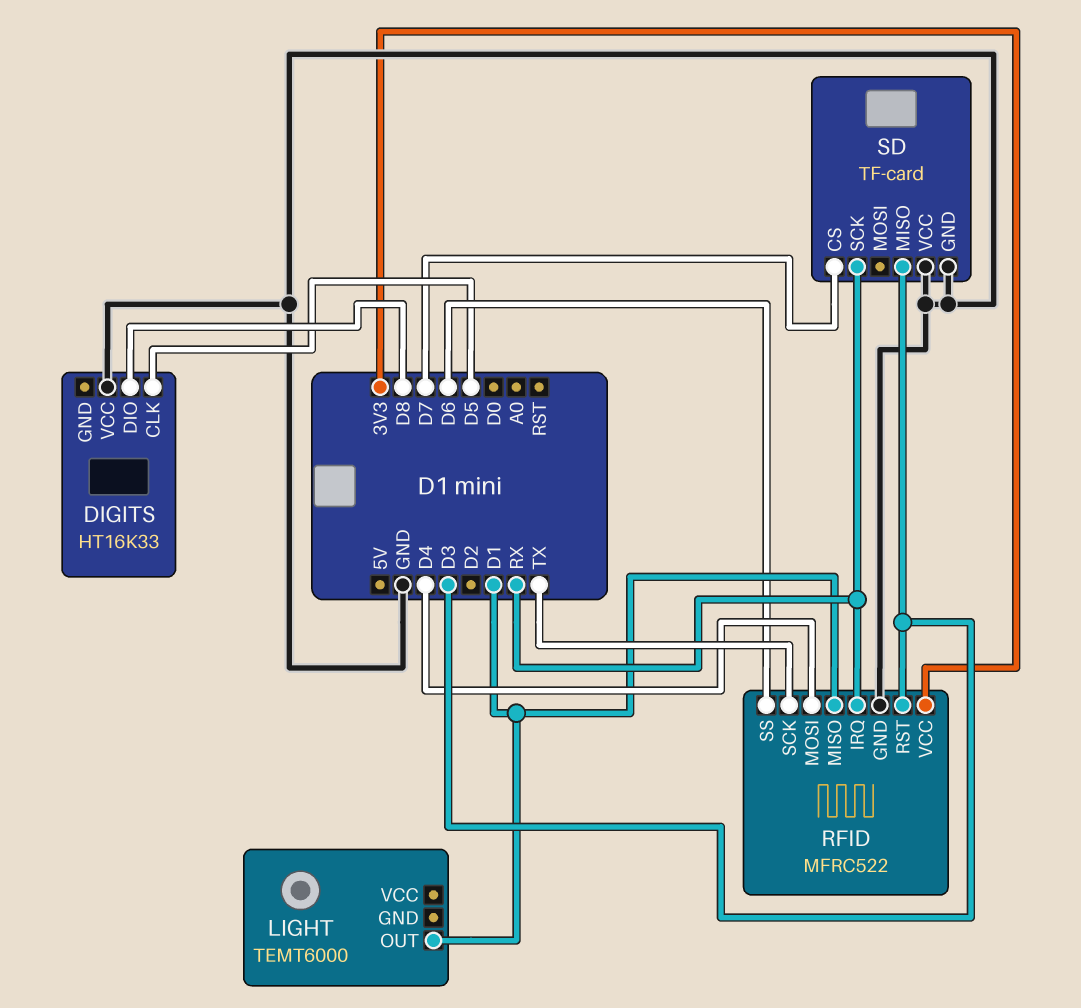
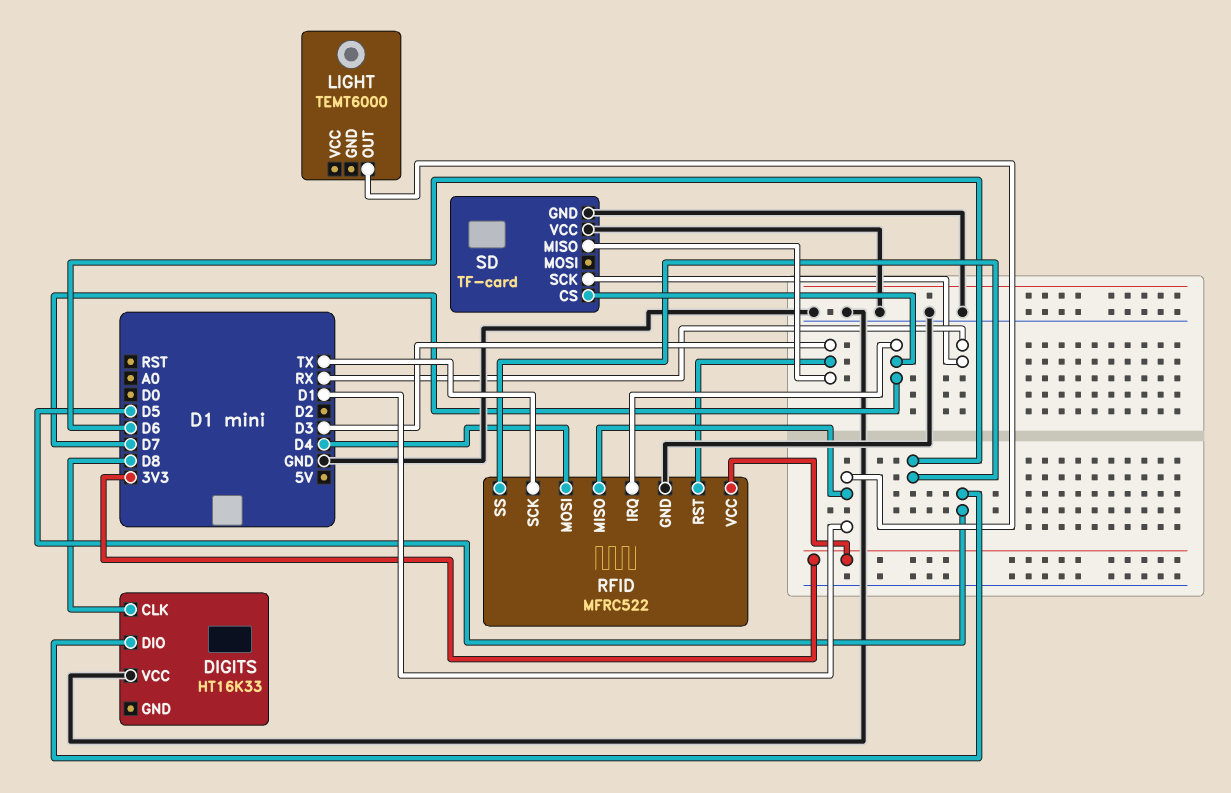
DIGITS pin CLK: D5 -> D8
DIGITS pin DIO: D8 -> D5
RFID pin IRQ: RX -> D7

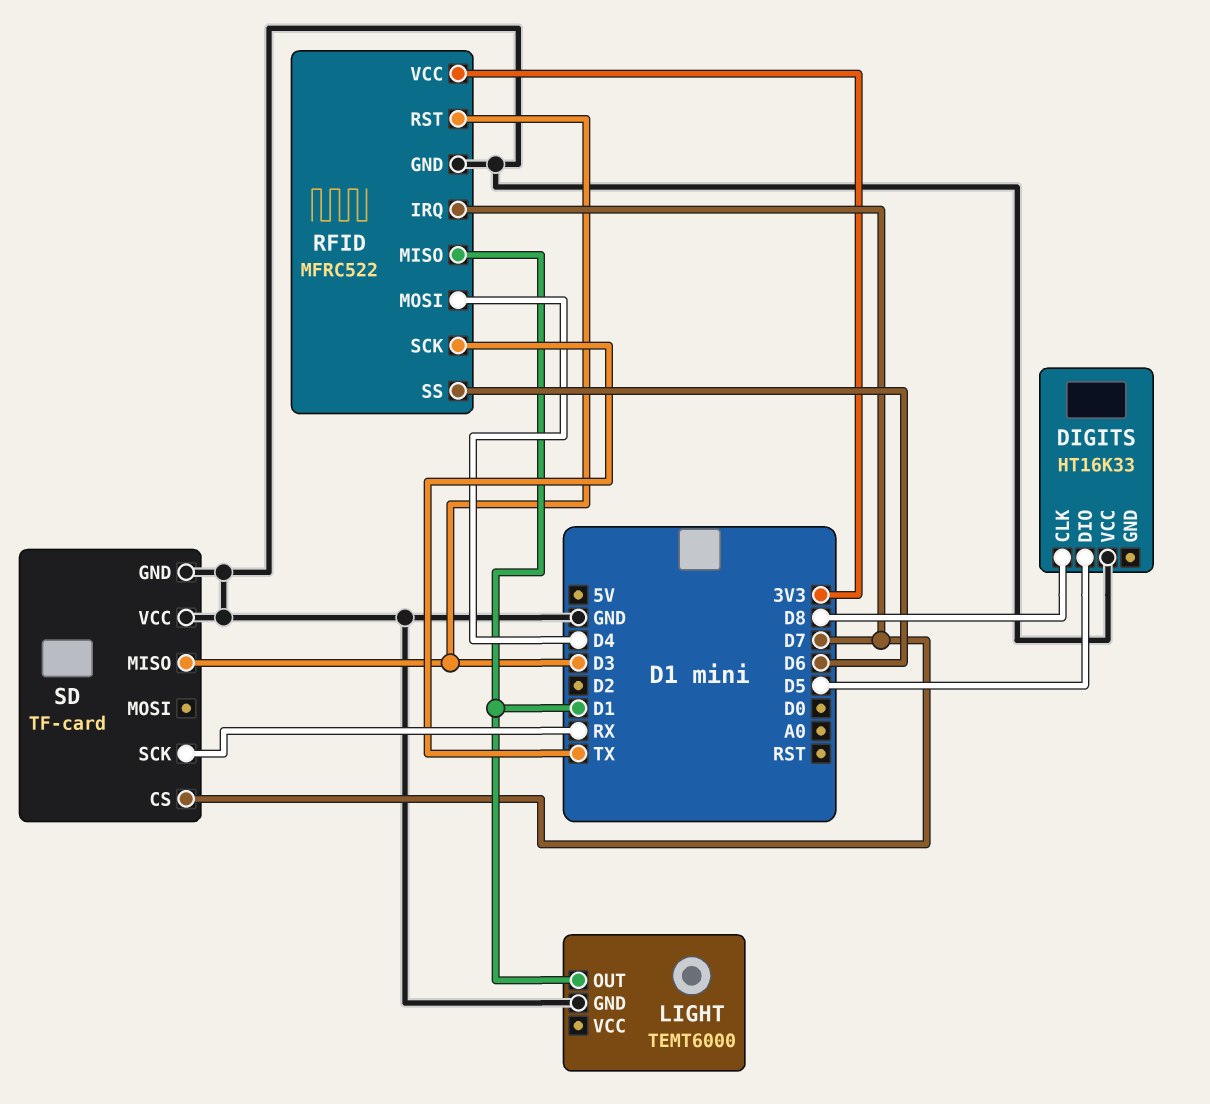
LIGHT pin GND: none -> GND

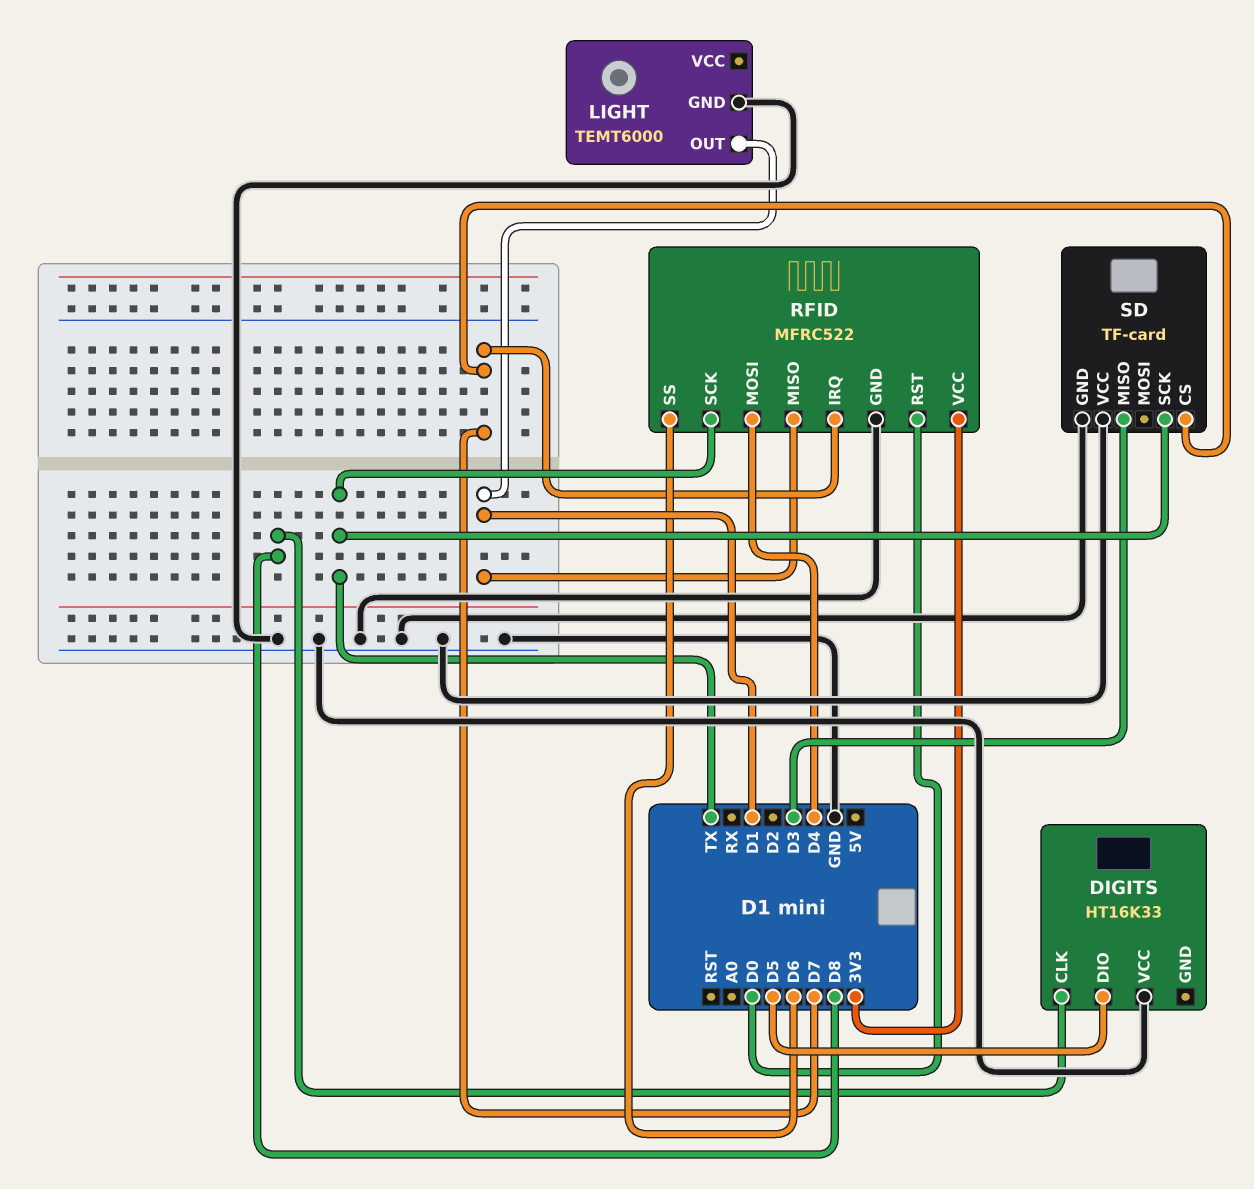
RFID pin RST: D3 -> D0
SD pin SCK: RX -> TX

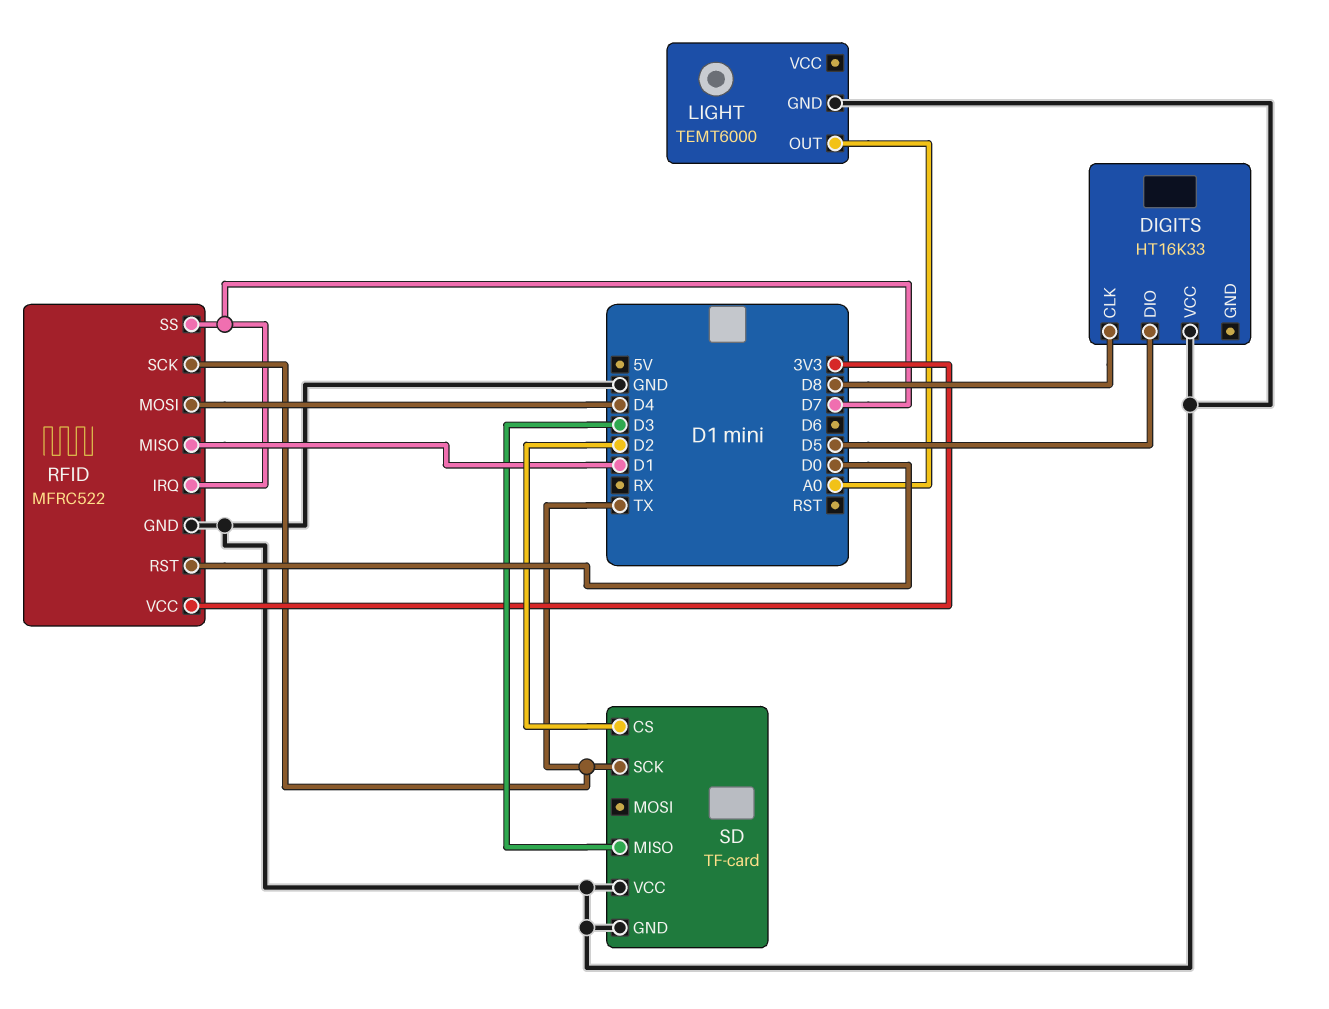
LIGHT pin OUT: D1 -> A0
RFID pin SS: D6 -> D7
SD pin CS: D7 -> D2

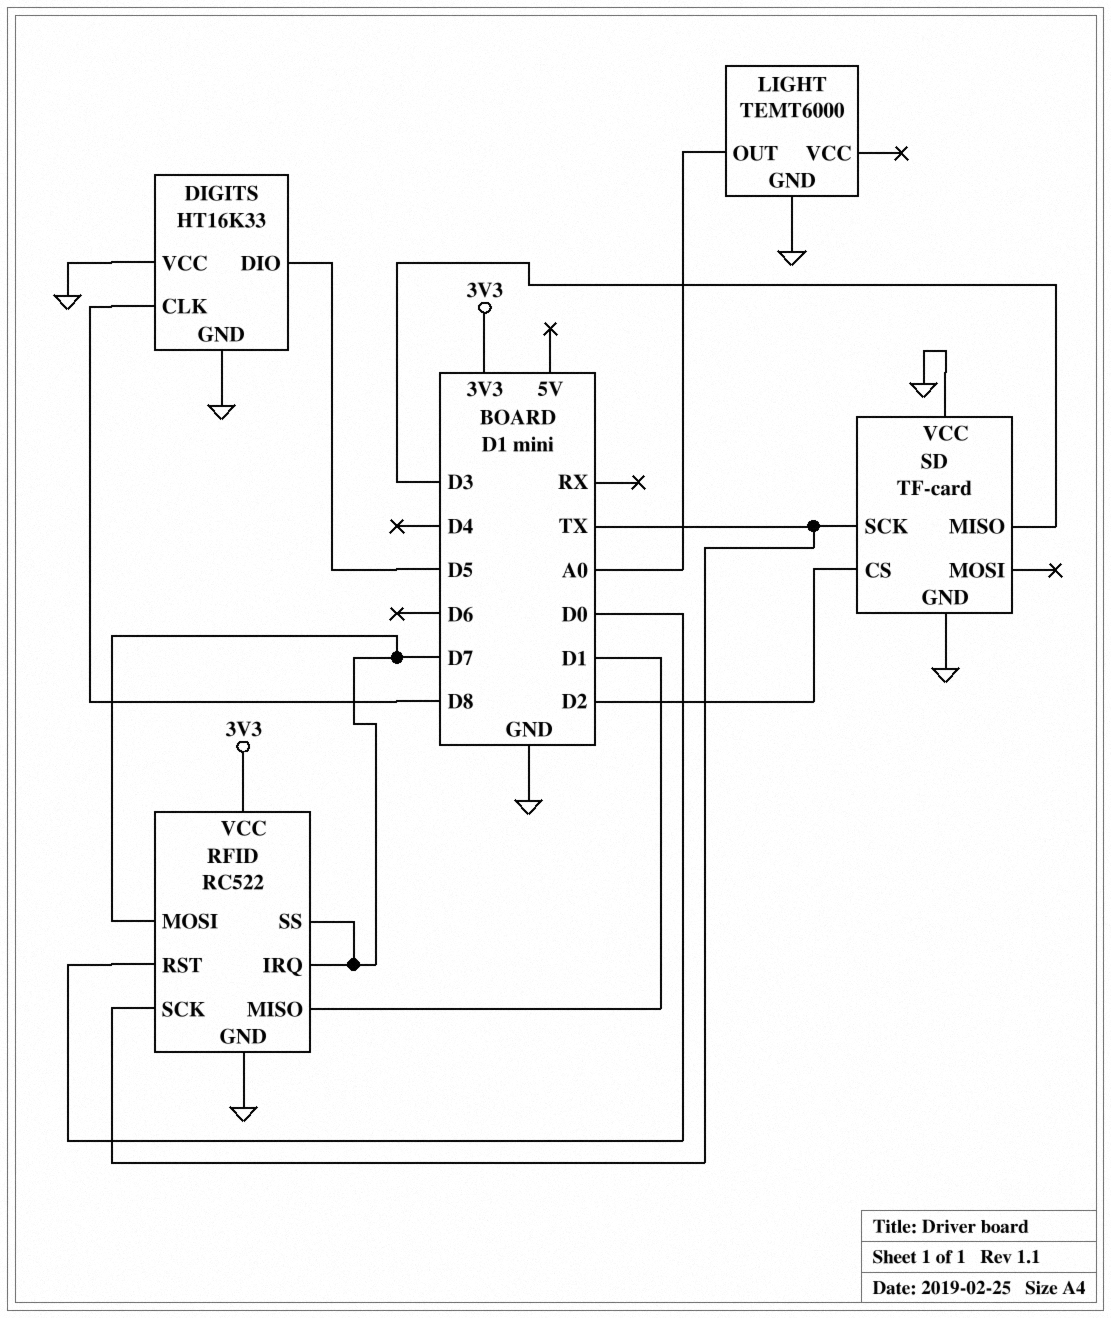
DIGITS pin GND: none -> GND
RFID: MFRC522 -> RC522
RFID pin MOSI: D4 -> D7

